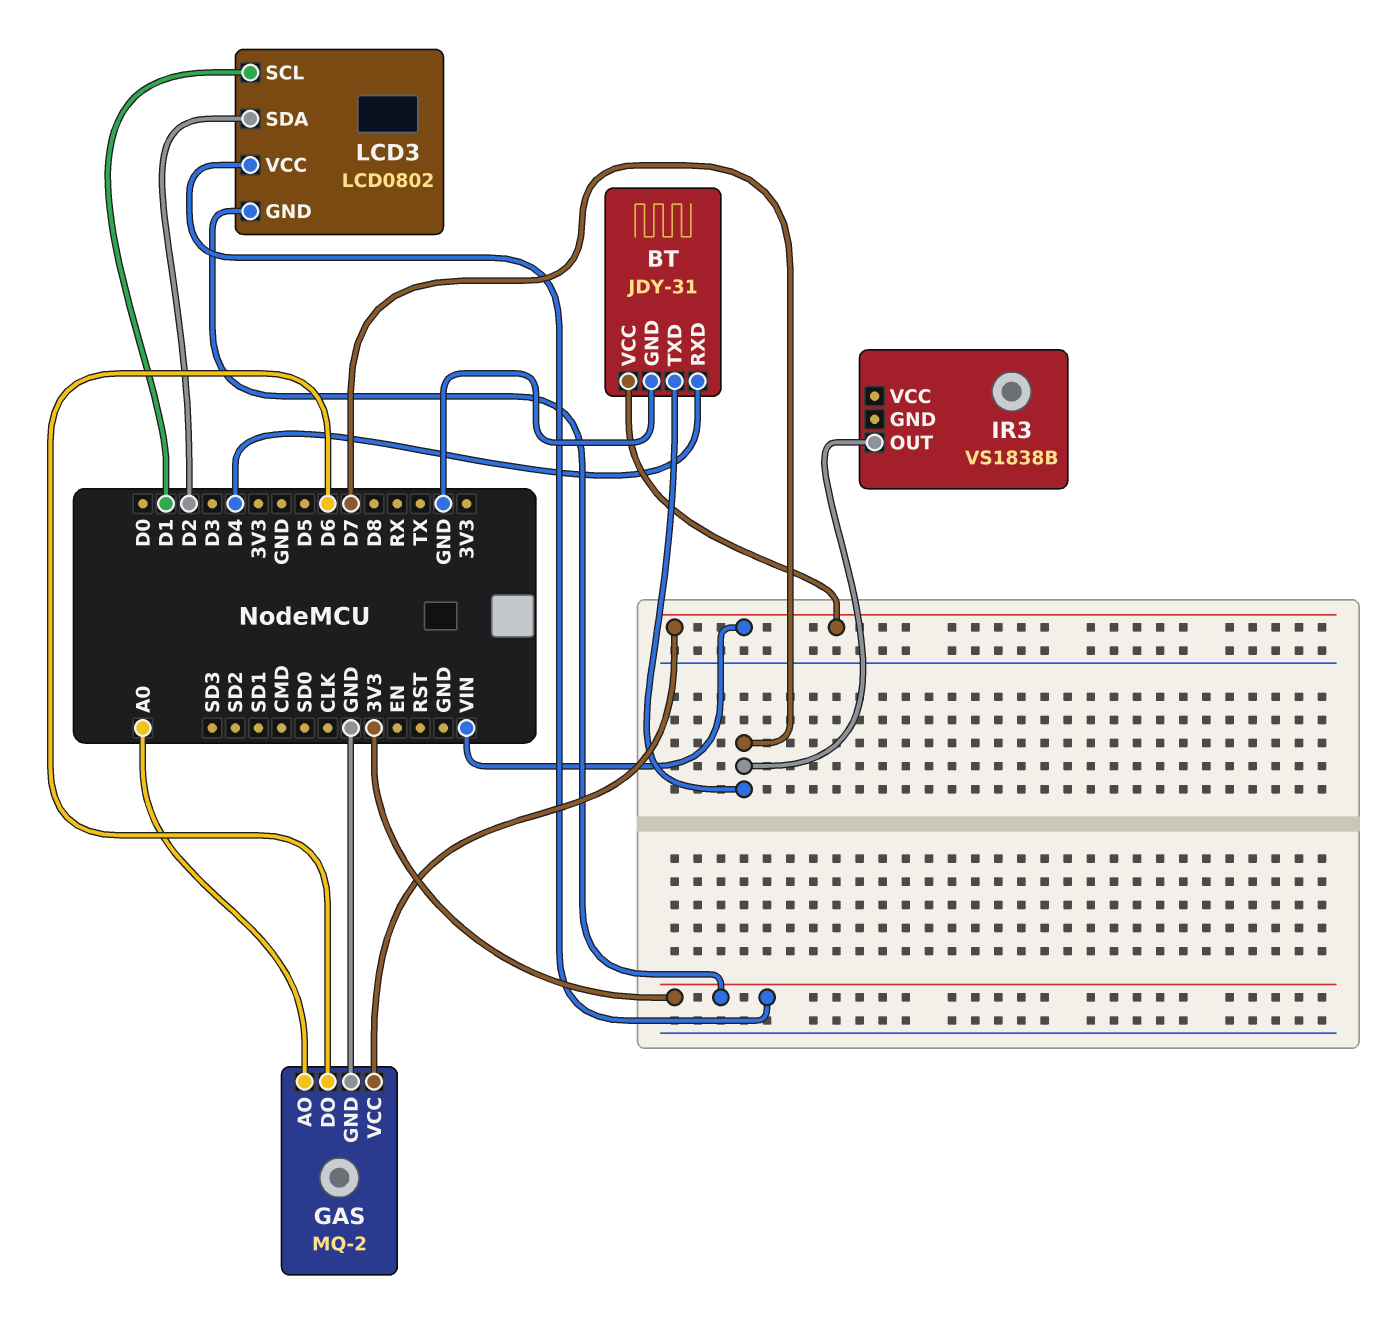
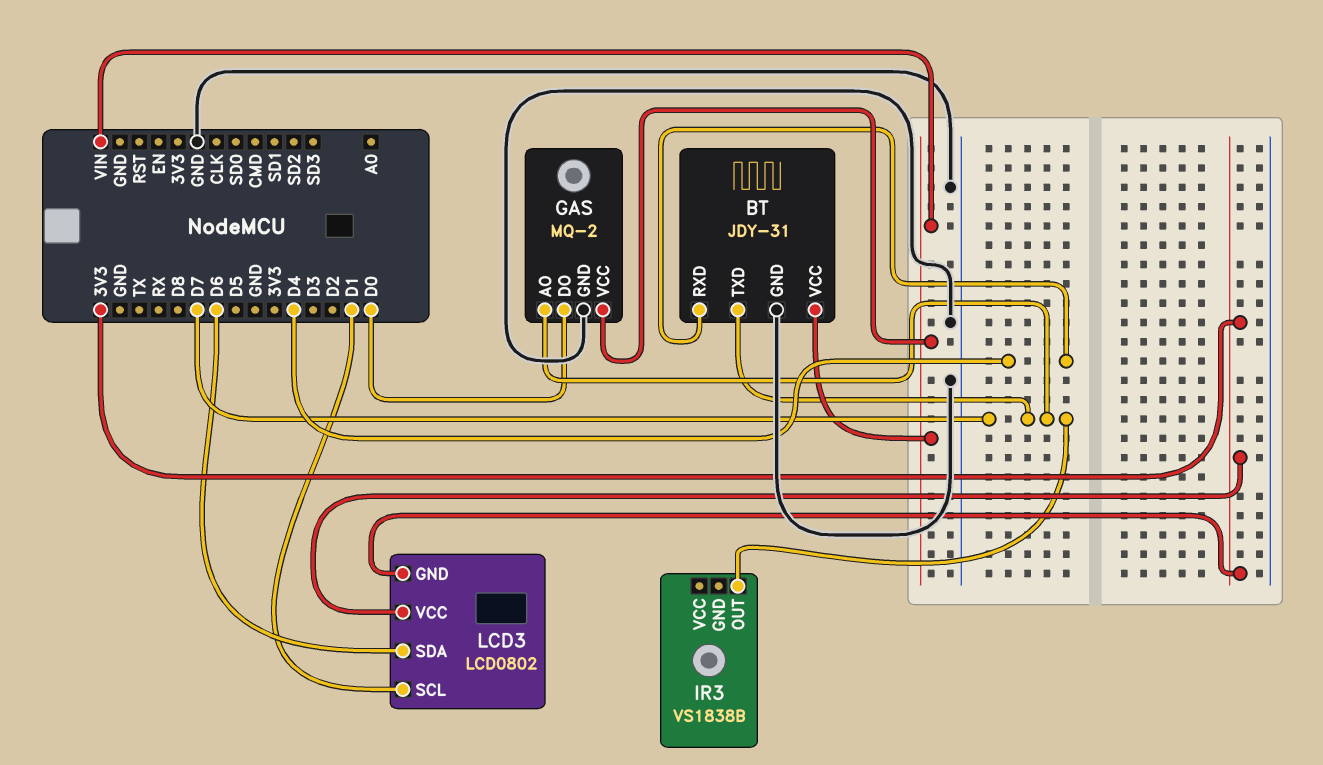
GAS pin AO: A0 -> D7
GAS pin DO: D6 -> D0
LCD3 pin SDA: D2 -> D6

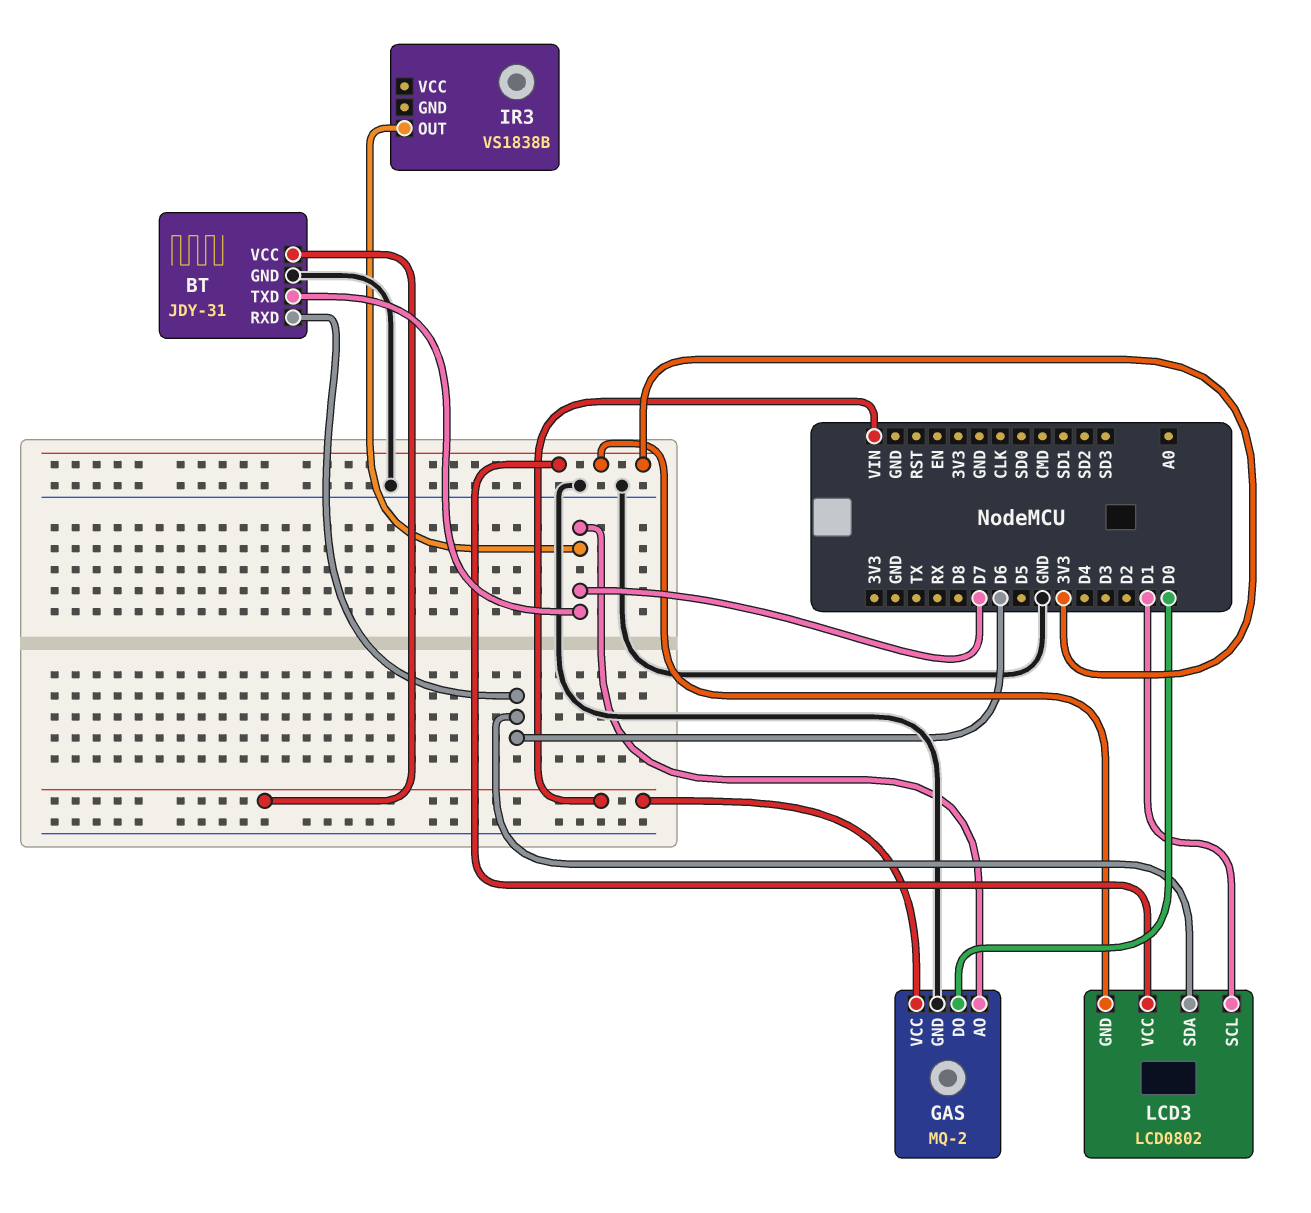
BT pin RXD: D4 -> D6

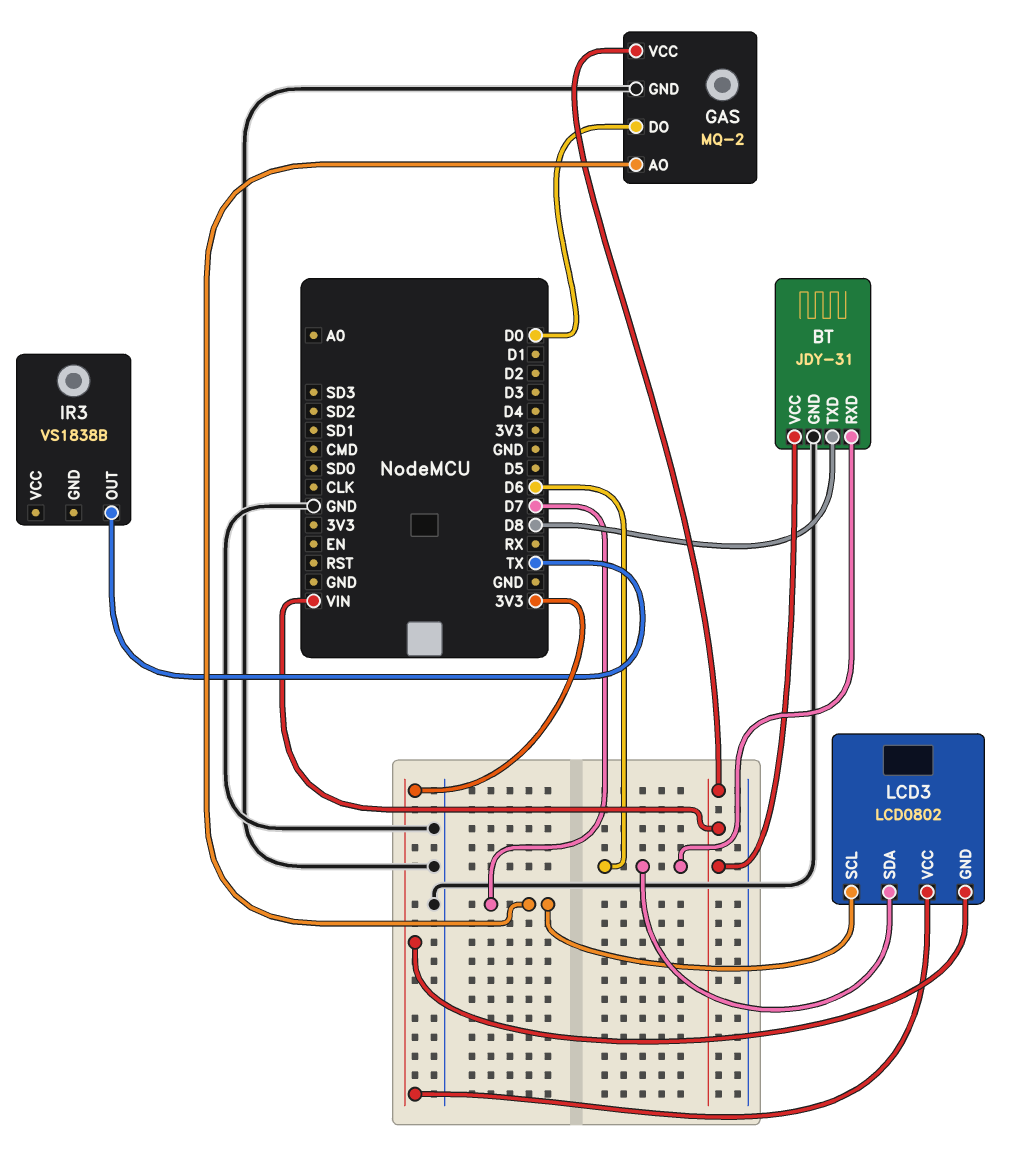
BT pin TXD: D7 -> D8
IR3 pin OUT: D7 -> TX
LCD3 pin SCL: D1 -> D7

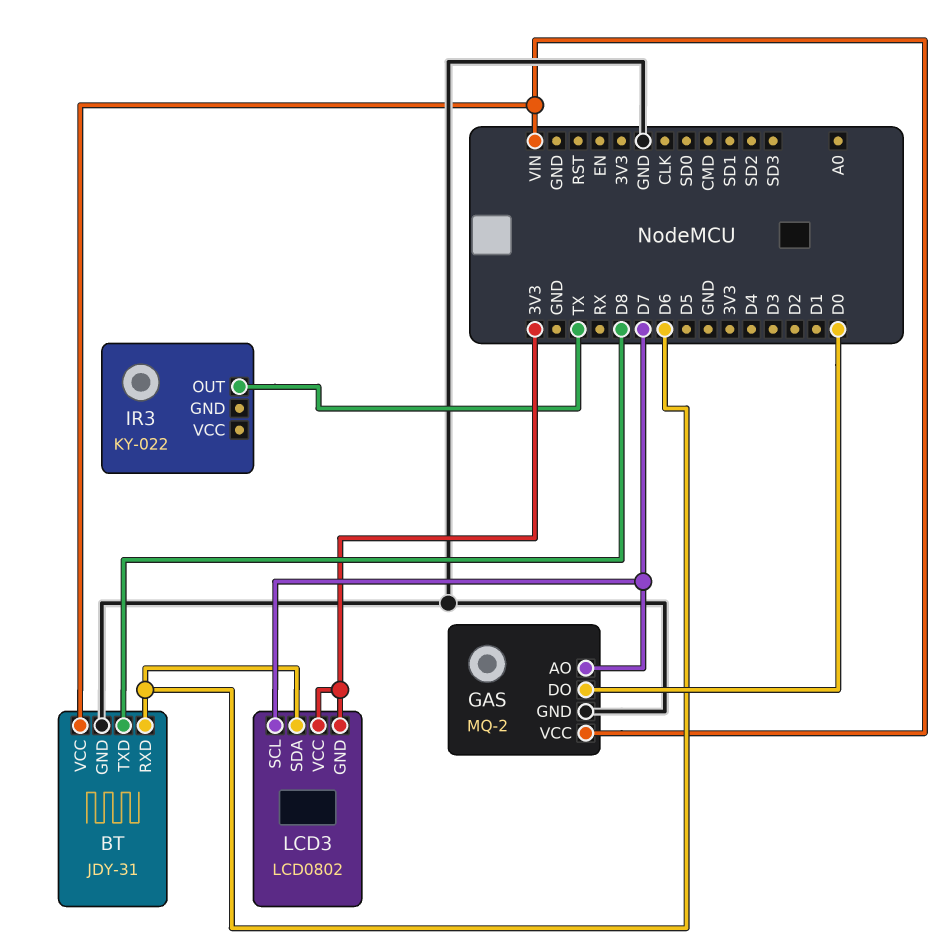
IR3: VS1838B -> KY-022

